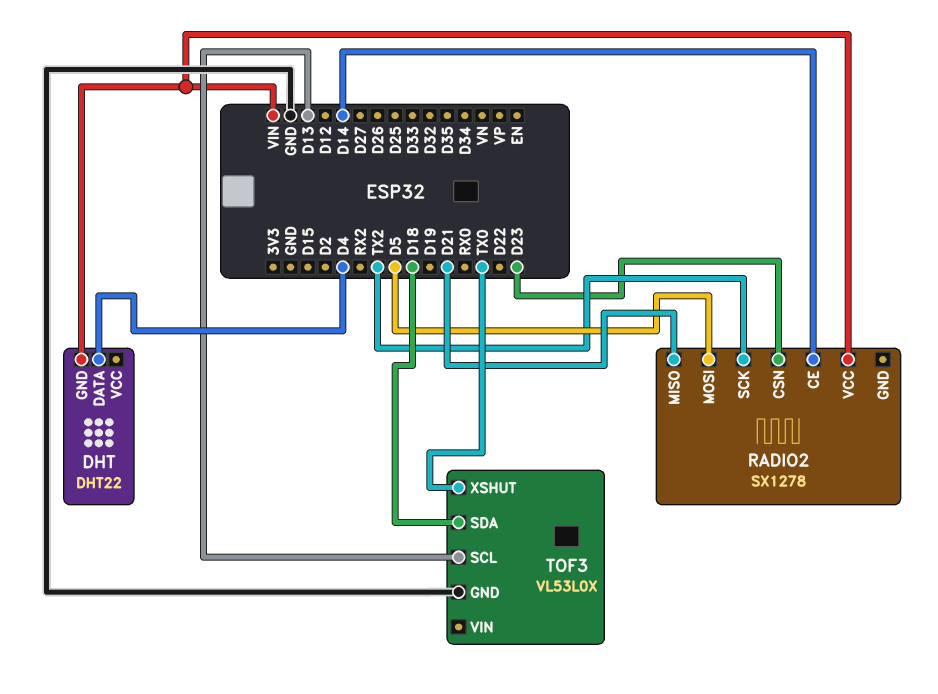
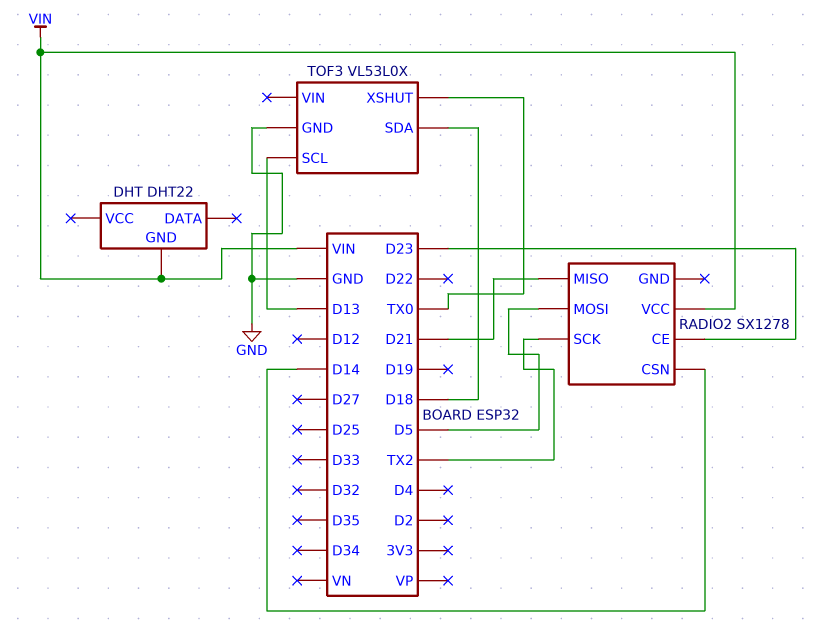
DHT pin DATA: D4 -> none
RADIO2 pin CE: D14 -> D23
RADIO2 pin CSN: D23 -> D14

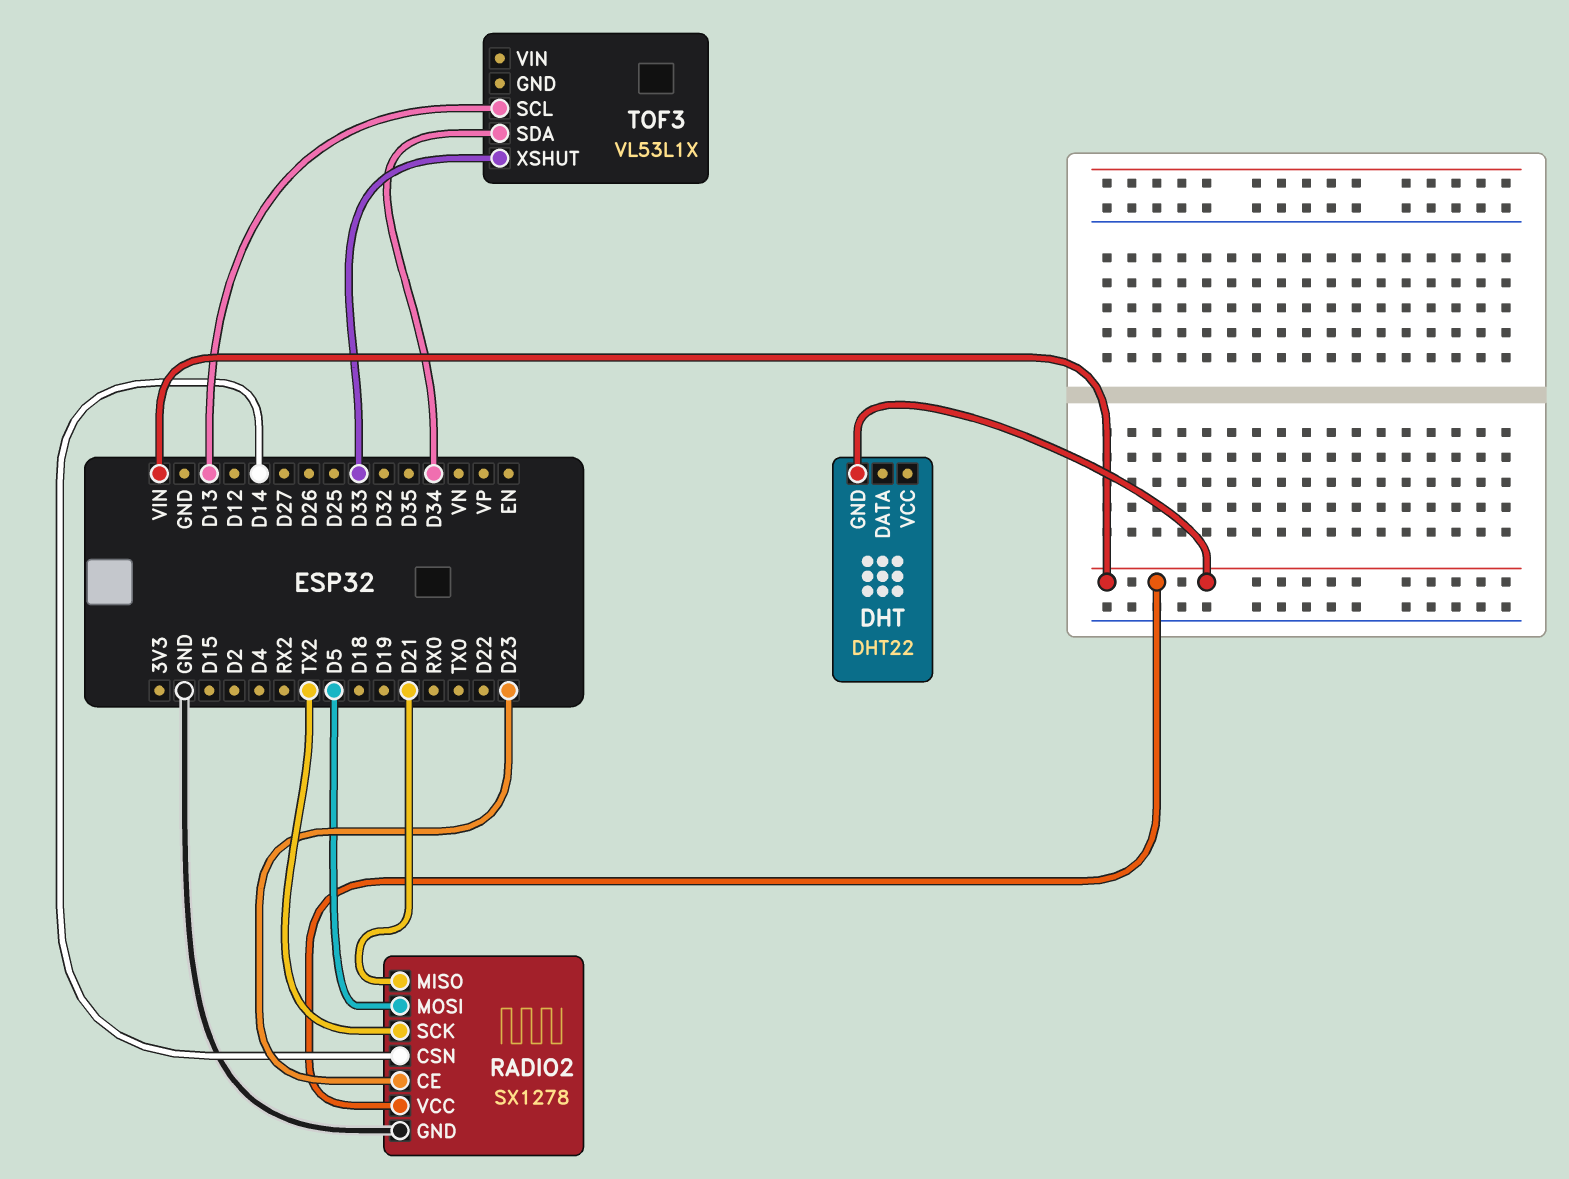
RADIO2 pin GND: none -> GND
TOF3: VL53L0X -> VL53L1X
TOF3 pin GND: GND -> none
TOF3 pin SDA: D18 -> D34
TOF3 pin XSHUT: TX0 -> D33

